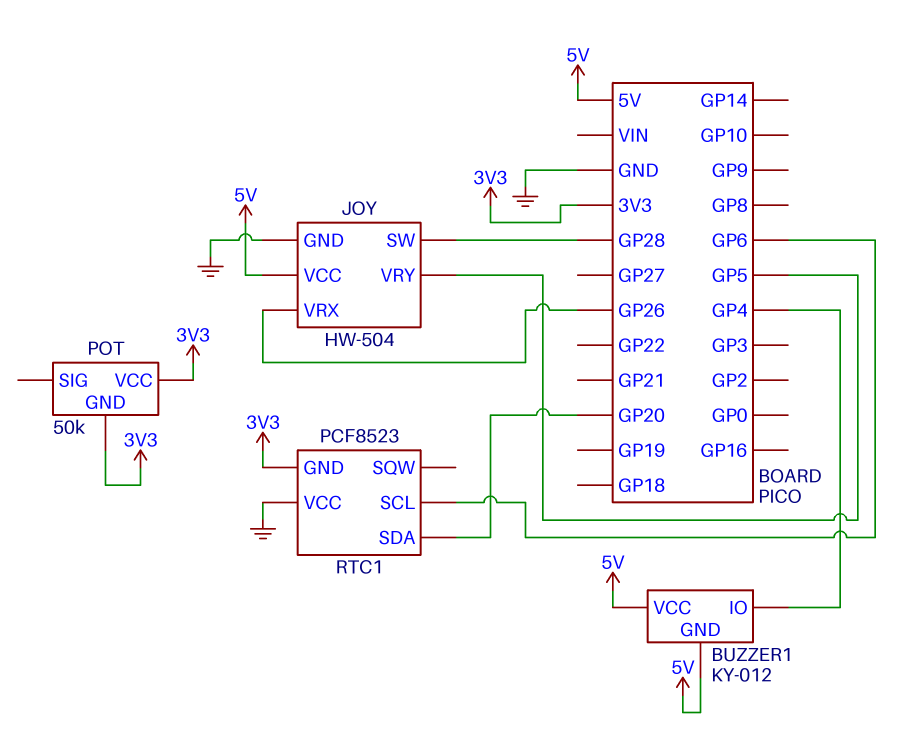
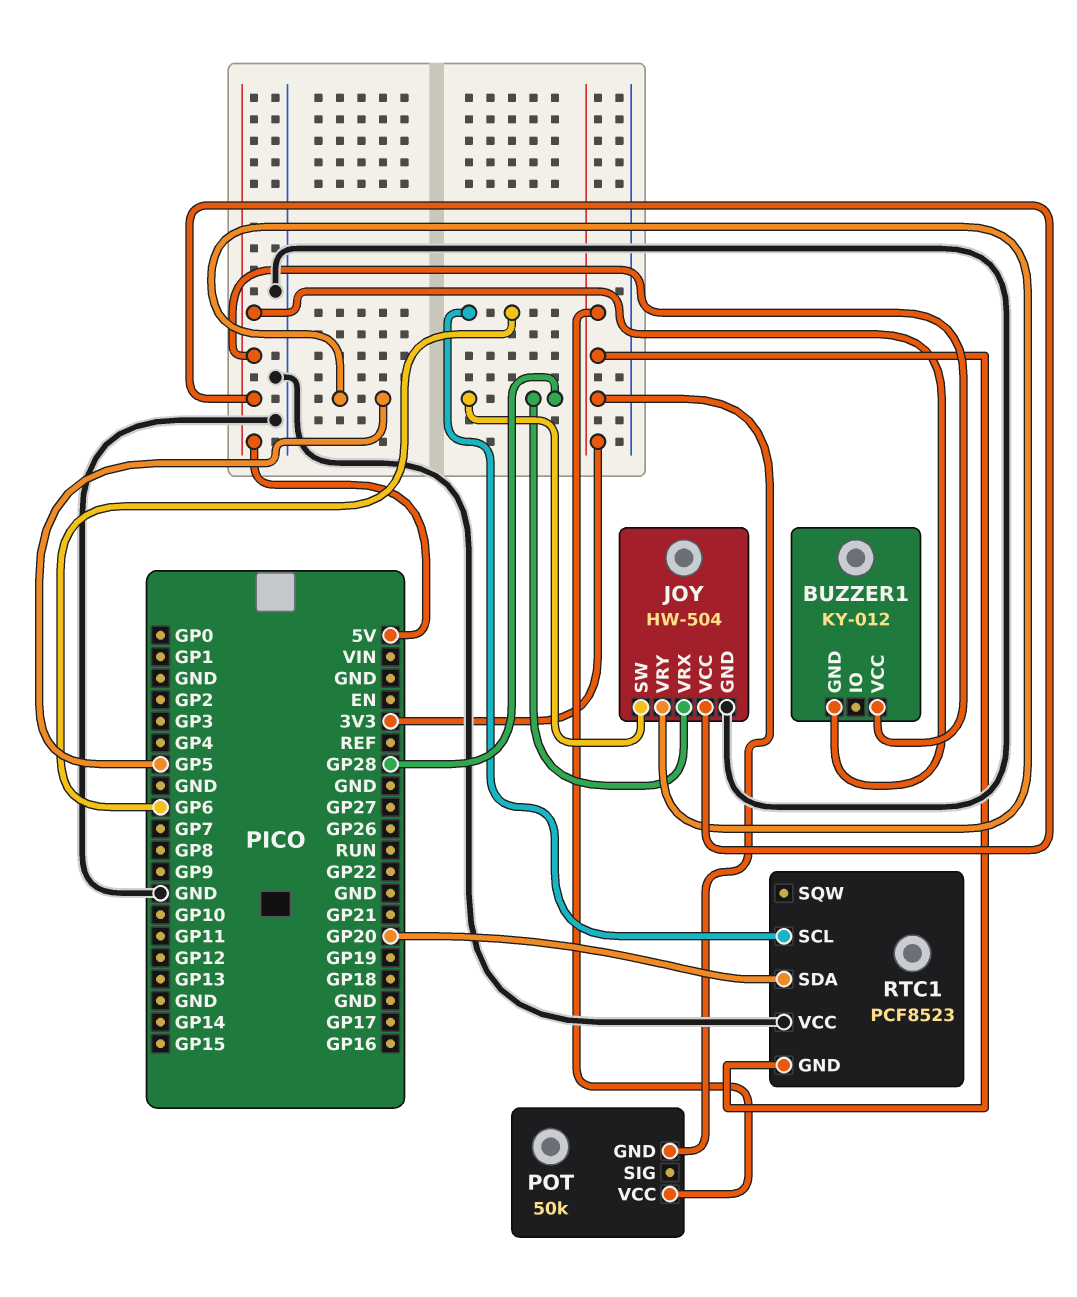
BUZZER1 pin IO: GP4 -> none
JOY pin VRX: GP26 -> GP28

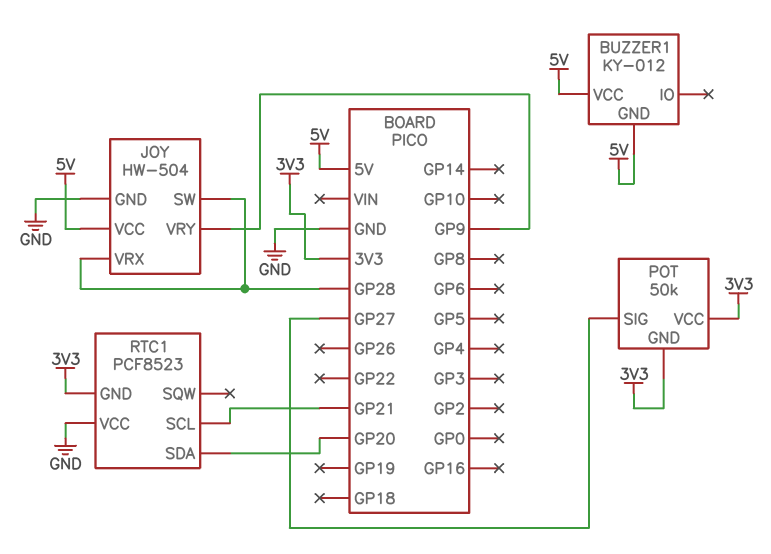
JOY pin VRY: GP5 -> GP9
POT pin SIG: none -> GP27
RTC1 pin SCL: GP6 -> GP21

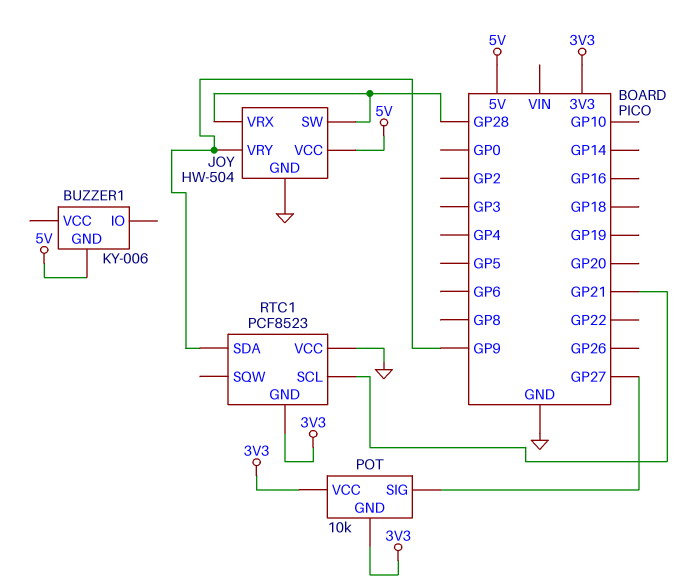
BUZZER1: KY-012 -> KY-006
BUZZER1 pin VCC: 5V -> none
POT: 50k -> 10k
RTC1 pin SDA: GP20 -> GP9

